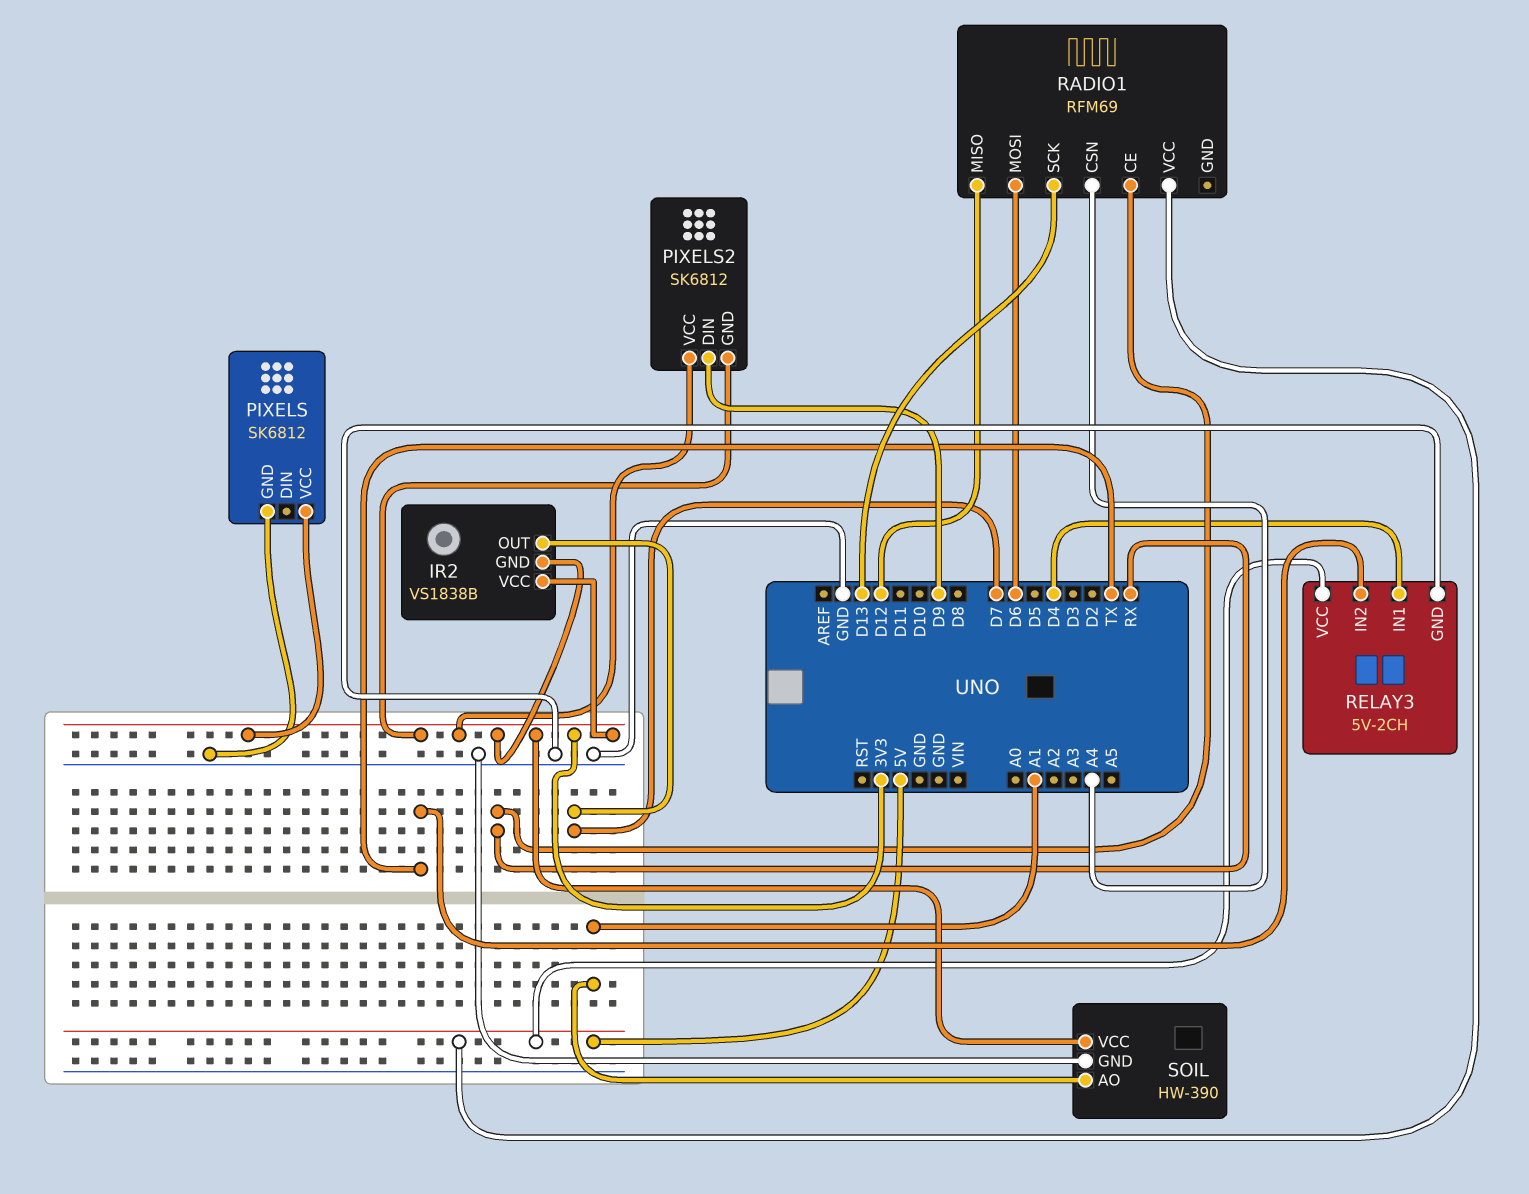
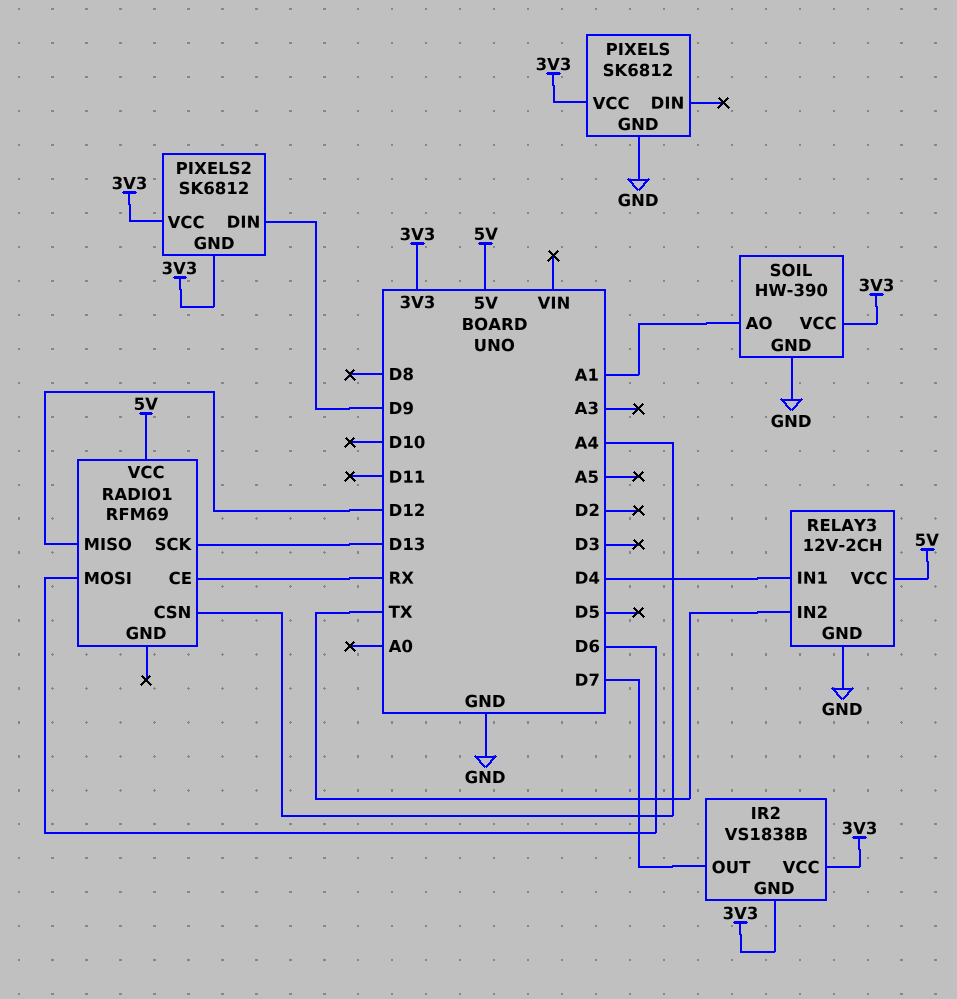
RELAY3: 5V-2CH -> 12V-2CH

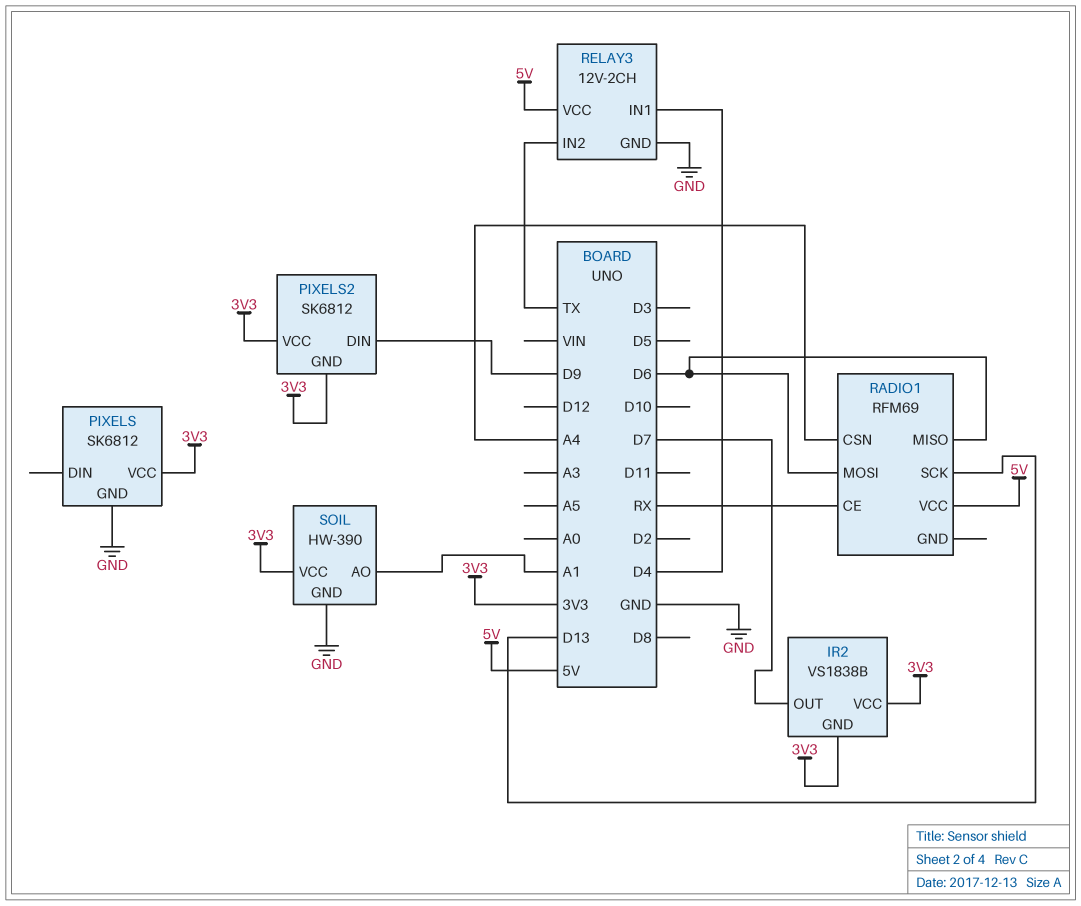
RADIO1 pin MISO: D12 -> D6

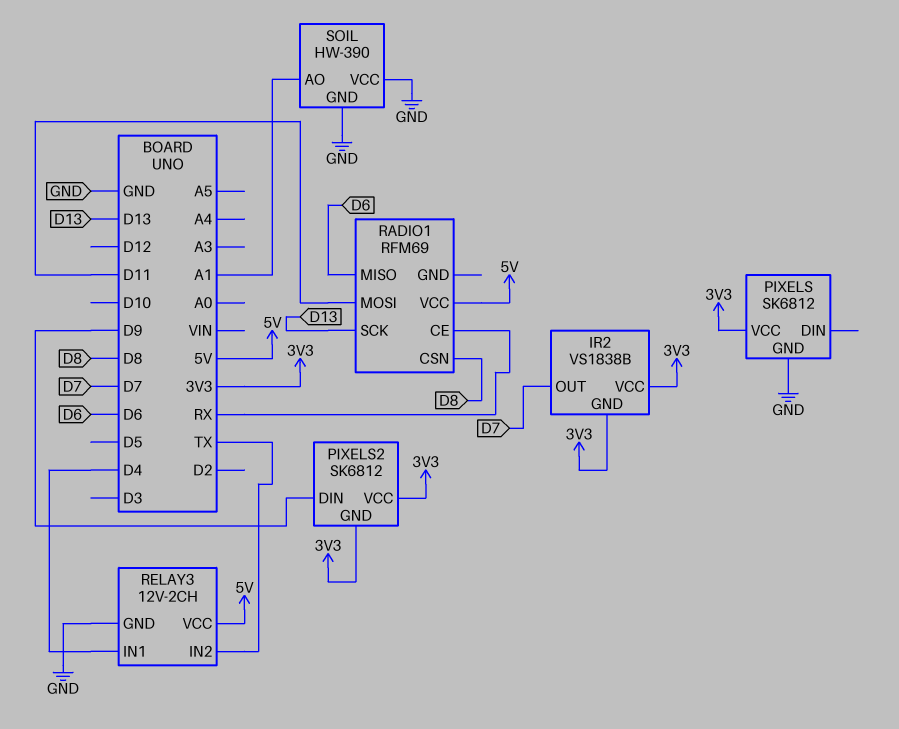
RADIO1 pin CSN: A4 -> D8
RADIO1 pin MOSI: D6 -> D11
SOIL pin VCC: 3V3 -> GND

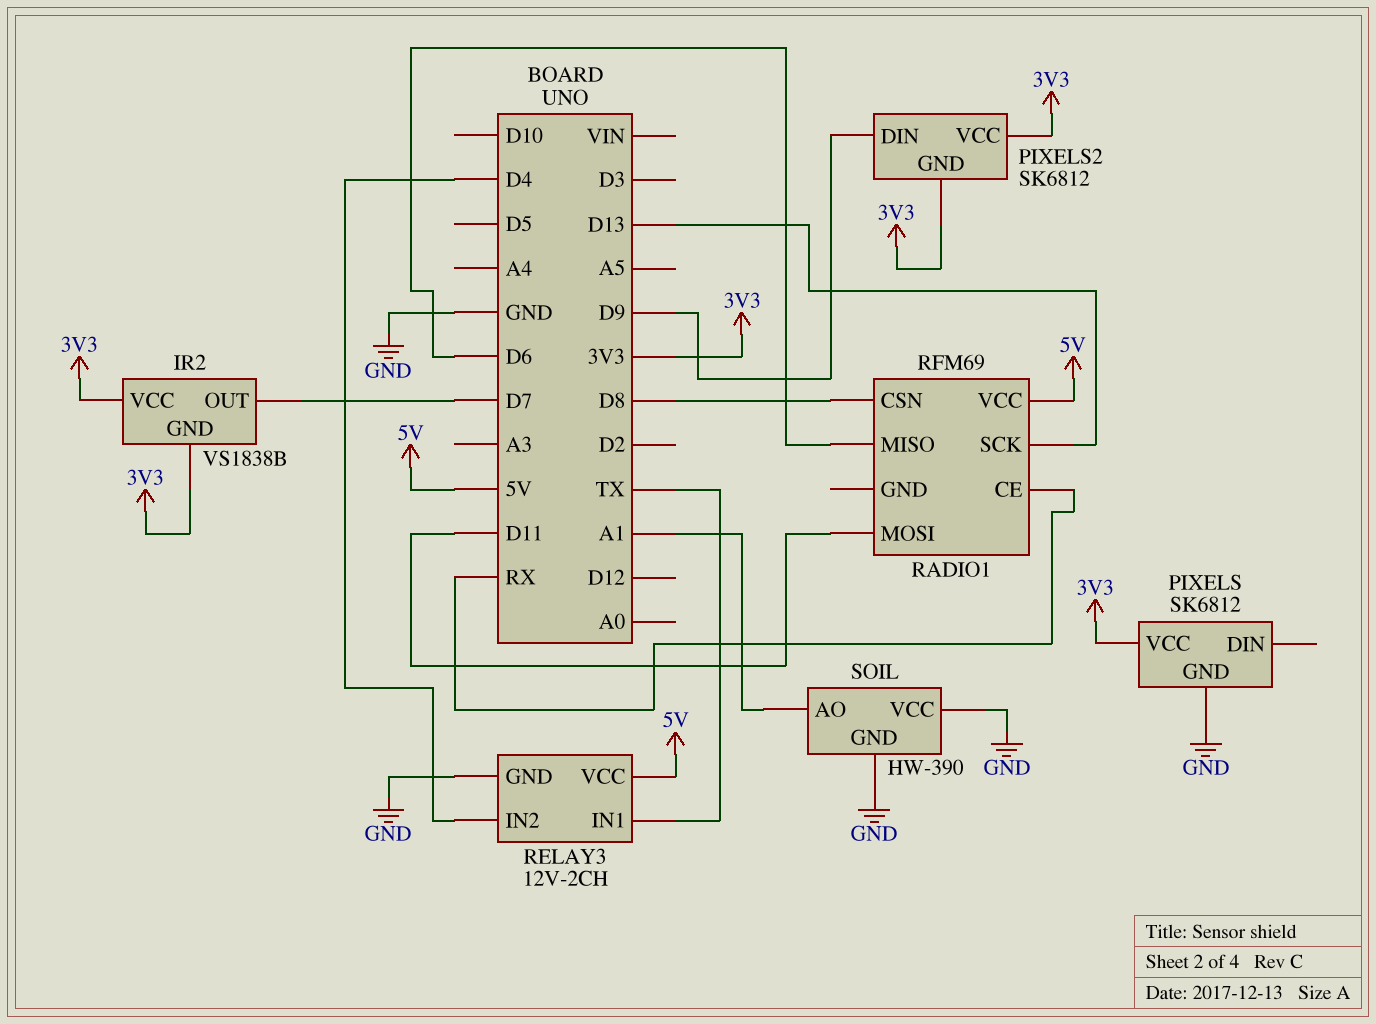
RELAY3 pin IN1: D4 -> TX
RELAY3 pin IN2: TX -> D4

